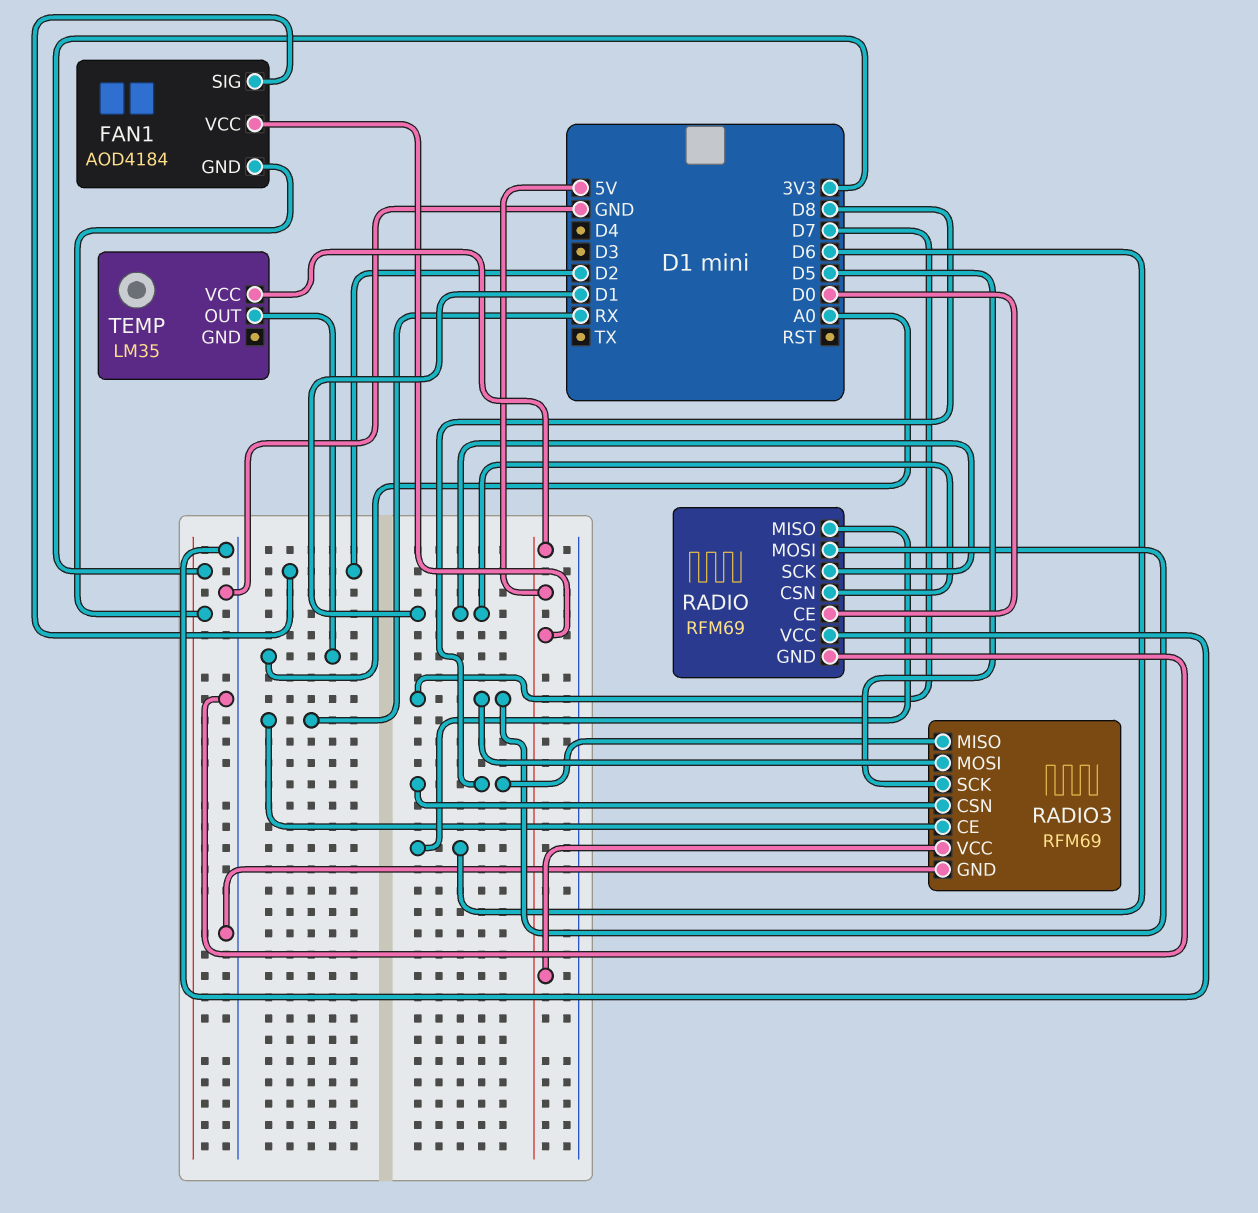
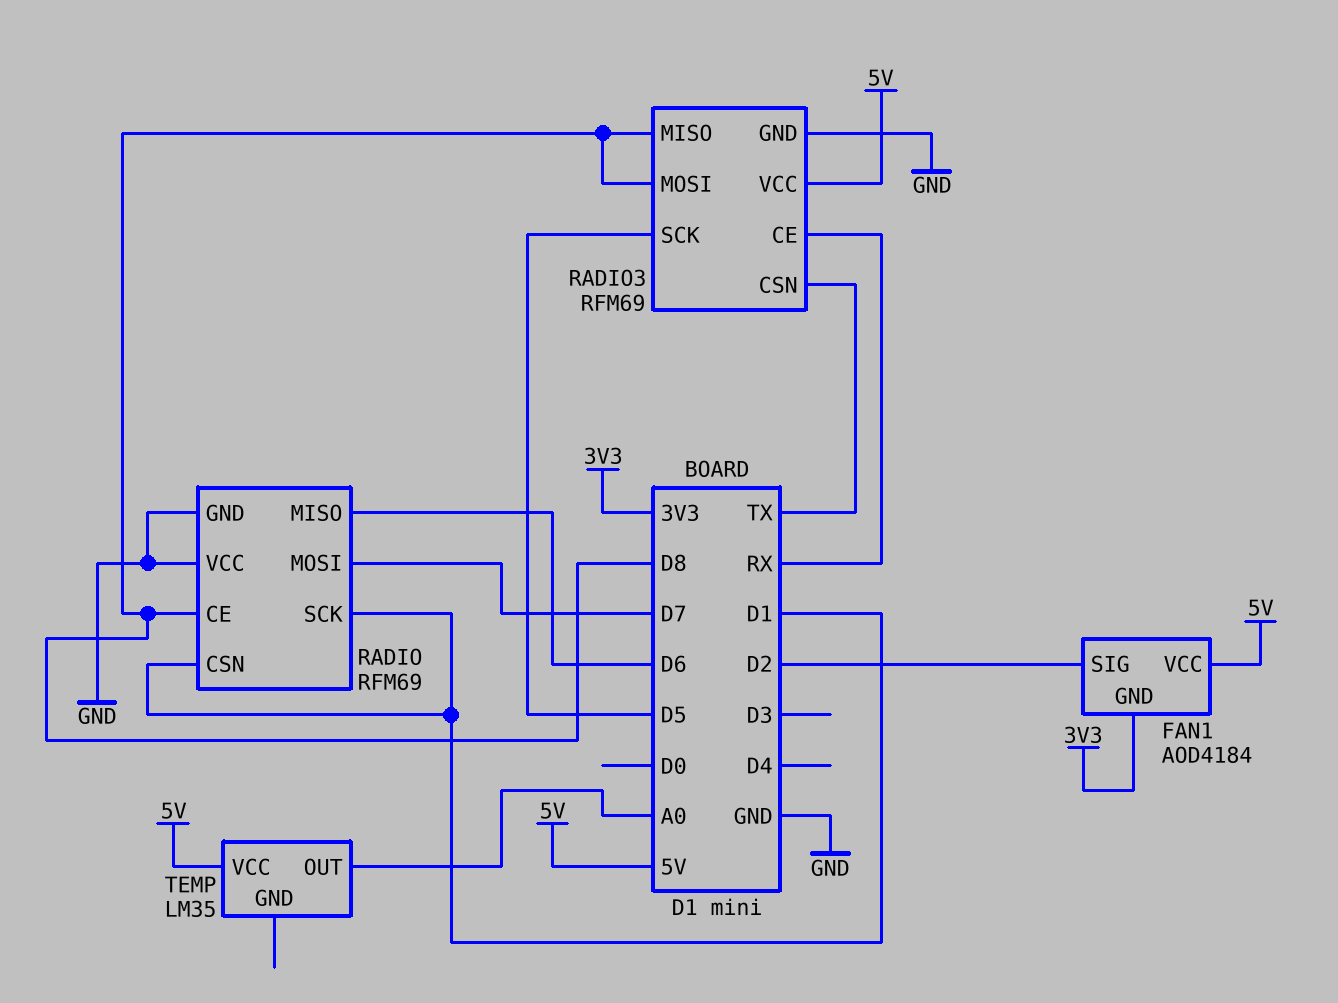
RADIO pin CE: D0 -> D8
RADIO3 pin CSN: D8 -> TX
RADIO3 pin MOSI: D7 -> D8

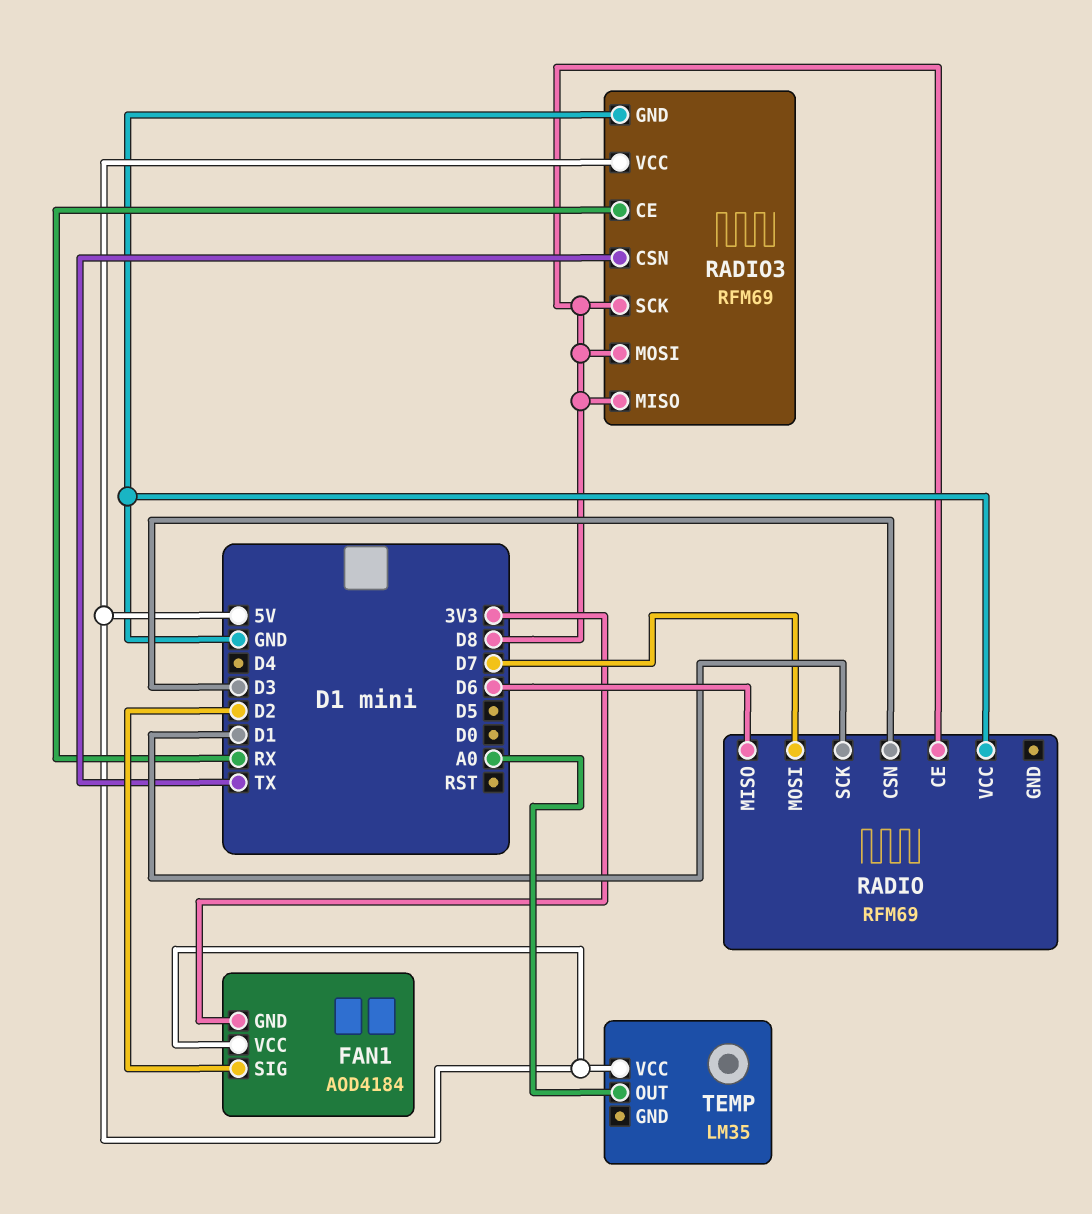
RADIO pin CSN: D1 -> D3
RADIO pin GND: GND -> none
RADIO3 pin SCK: D5 -> D8

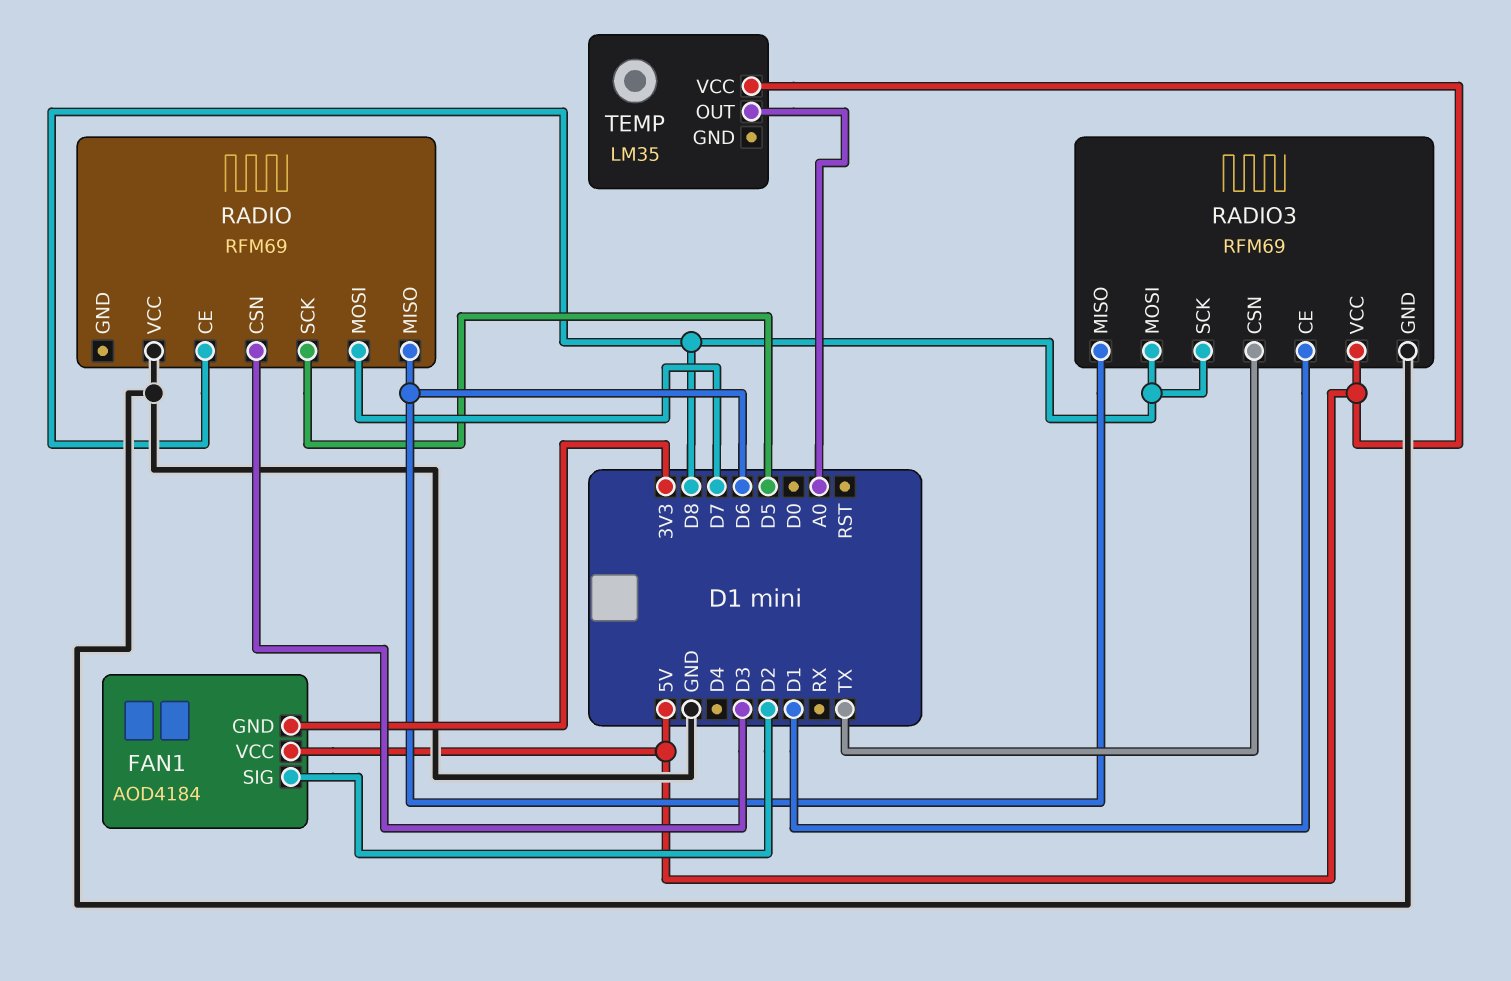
RADIO pin SCK: D1 -> D5
RADIO3 pin CE: RX -> D1
RADIO3 pin MISO: D8 -> D6

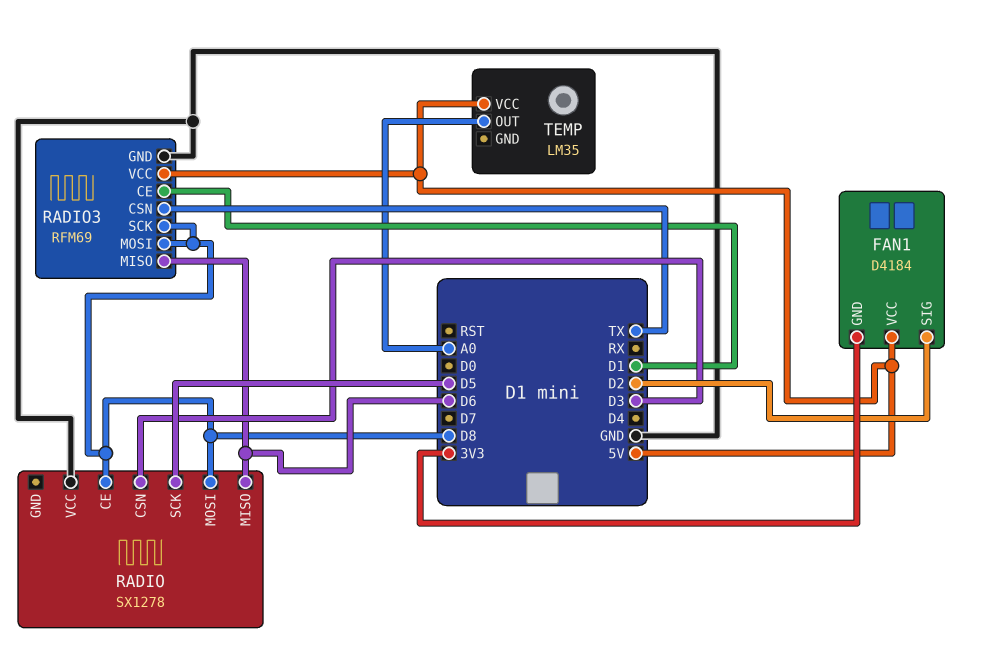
FAN1: AOD4184 -> D4184
RADIO: RFM69 -> SX1278
RADIO pin MOSI: D7 -> D8

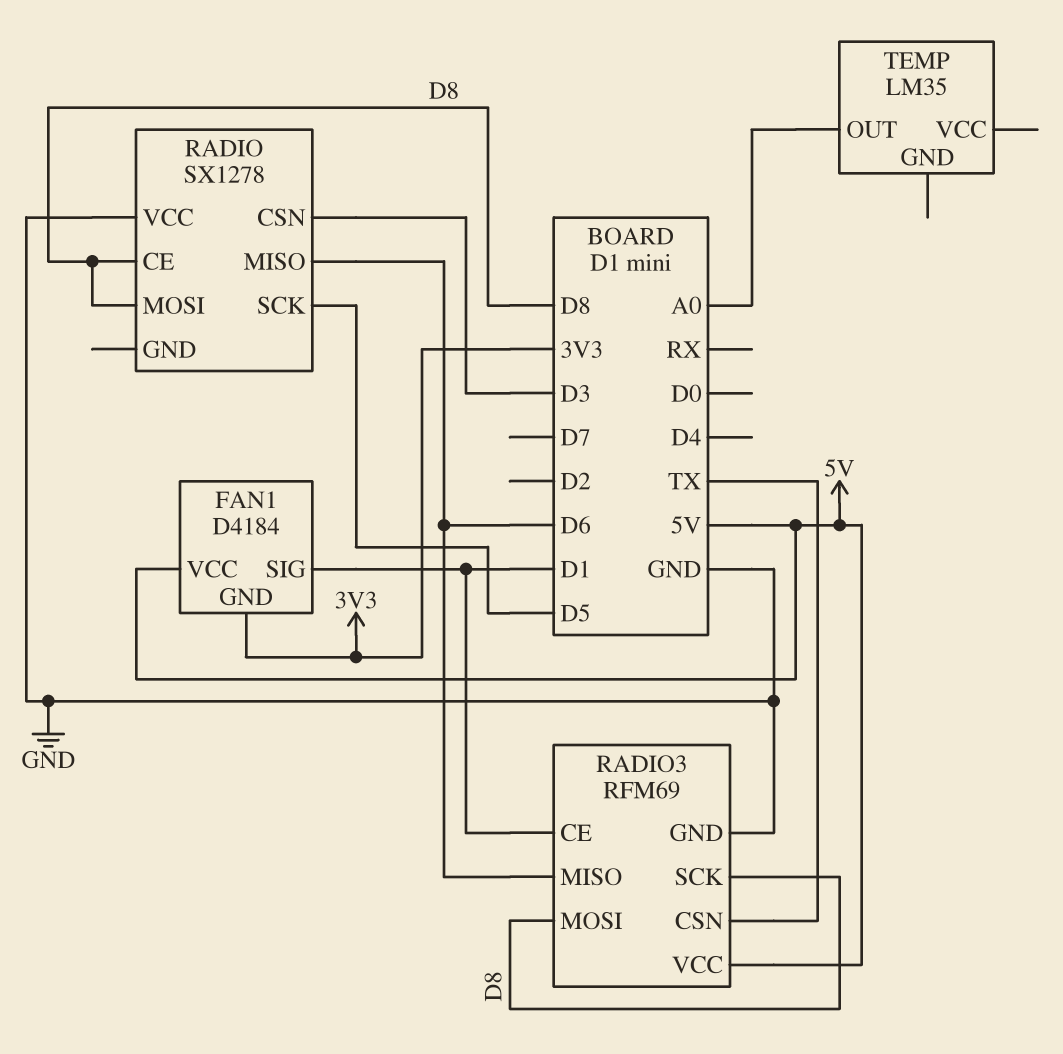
FAN1 pin SIG: D2 -> D1
TEMP pin VCC: 5V -> none

